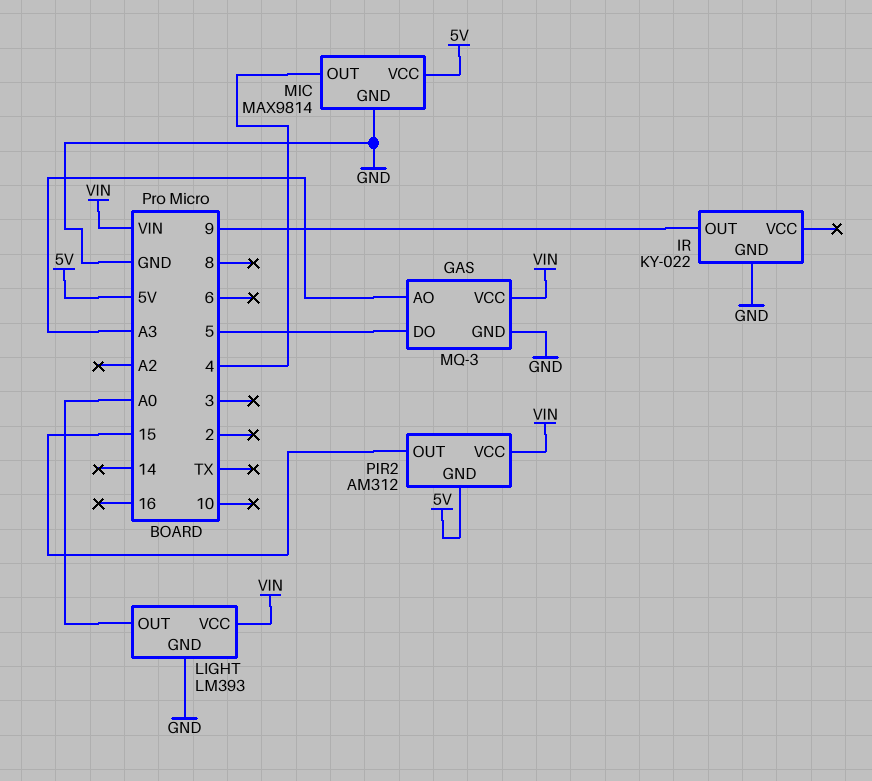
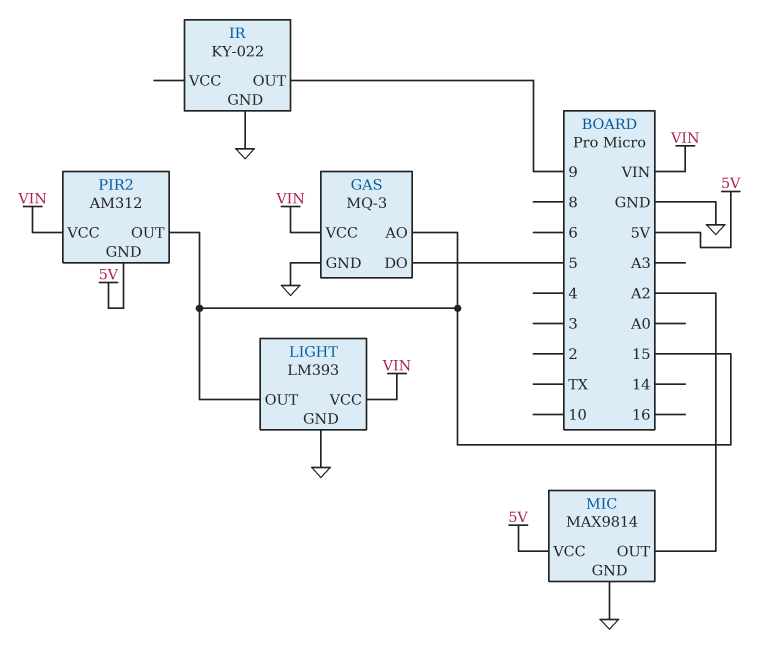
GAS pin AO: A3 -> 15
LIGHT pin OUT: A0 -> 15
MIC pin OUT: 4 -> A2

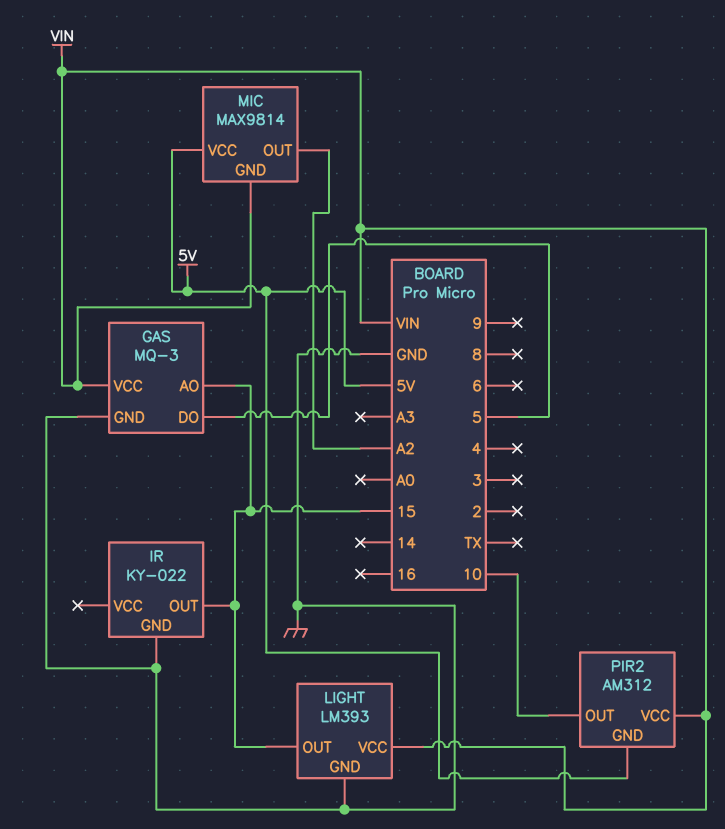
IR pin OUT: 9 -> 15
MIC pin GND: GND -> VIN
PIR2 pin OUT: 15 -> 10

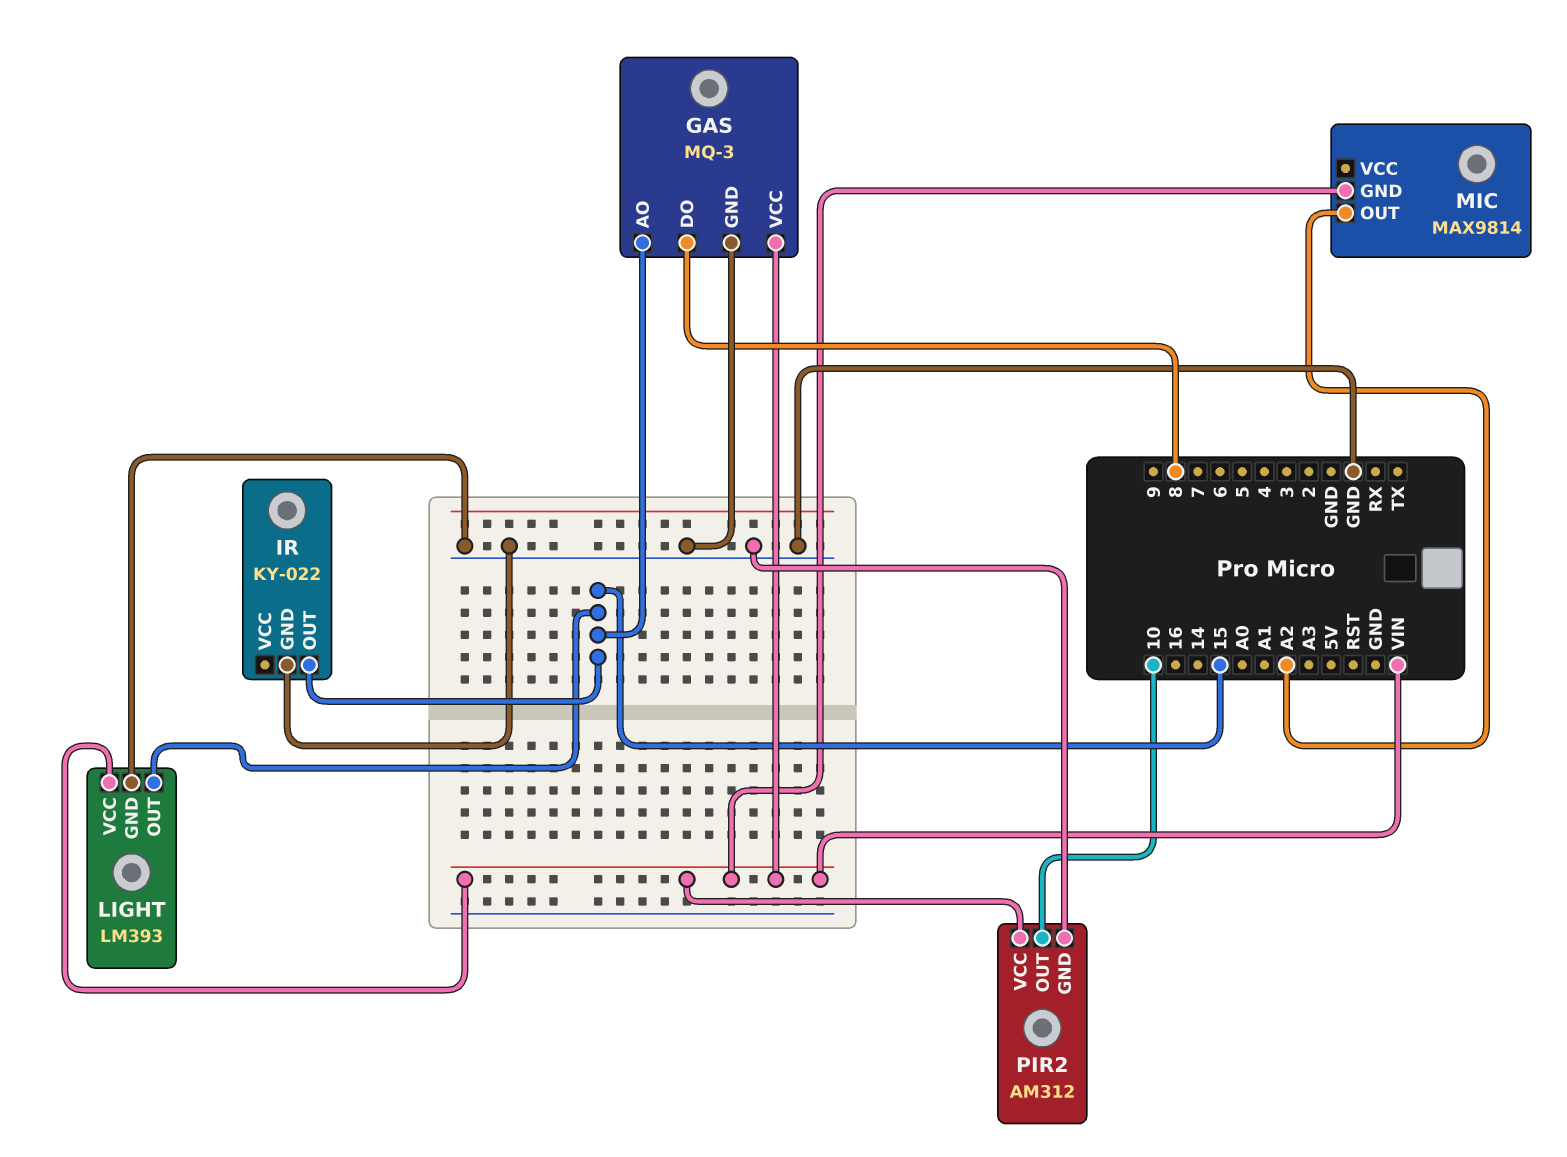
GAS pin DO: 5 -> 8
MIC pin VCC: 5V -> none
PIR2 pin GND: 5V -> GND

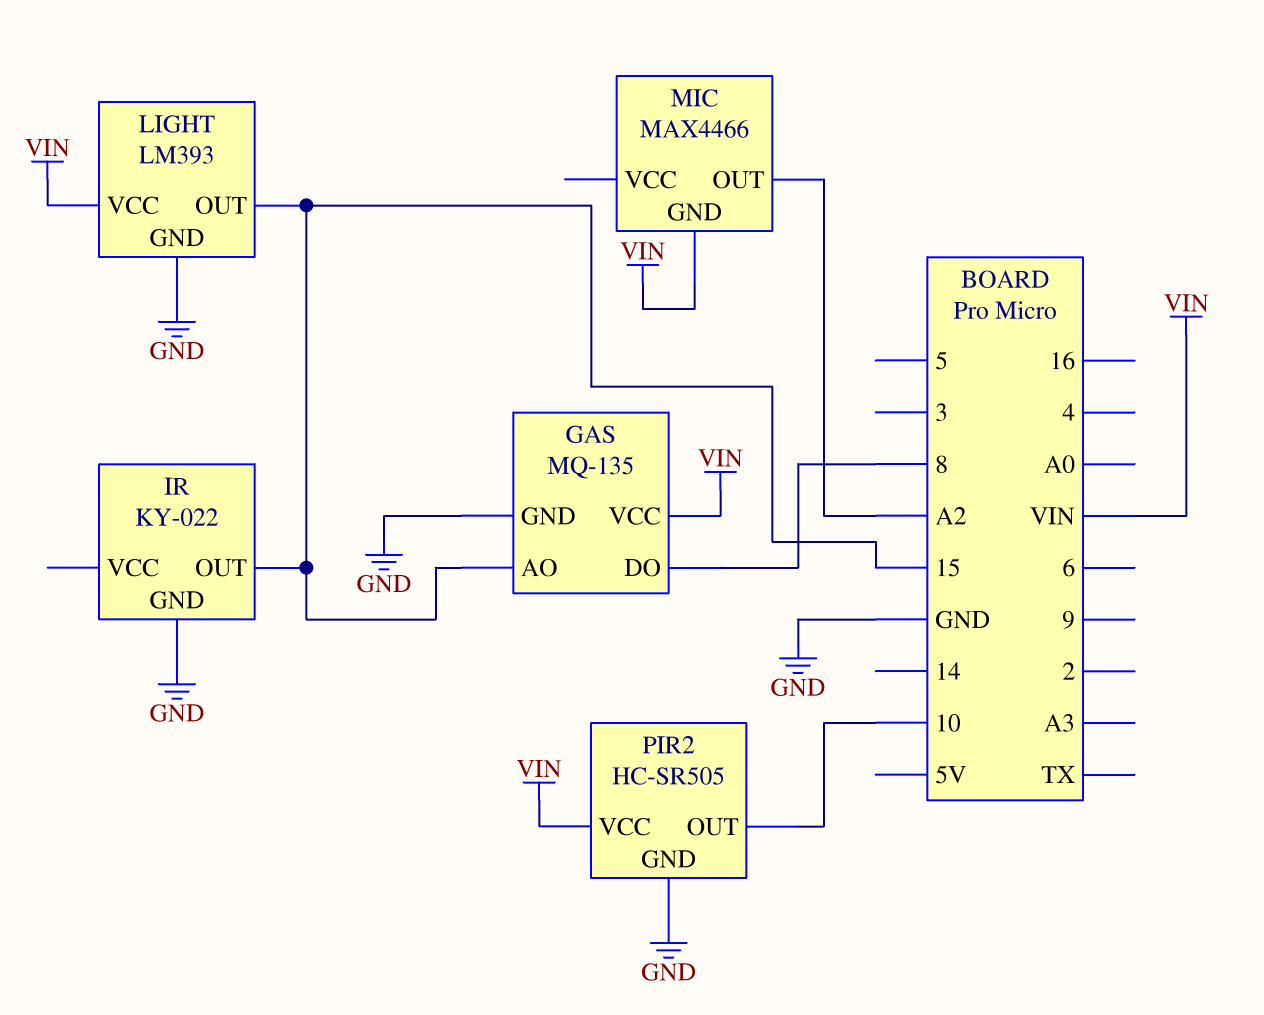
GAS: MQ-3 -> MQ-135
MIC: MAX9814 -> MAX4466
PIR2: AM312 -> HC-SR505

